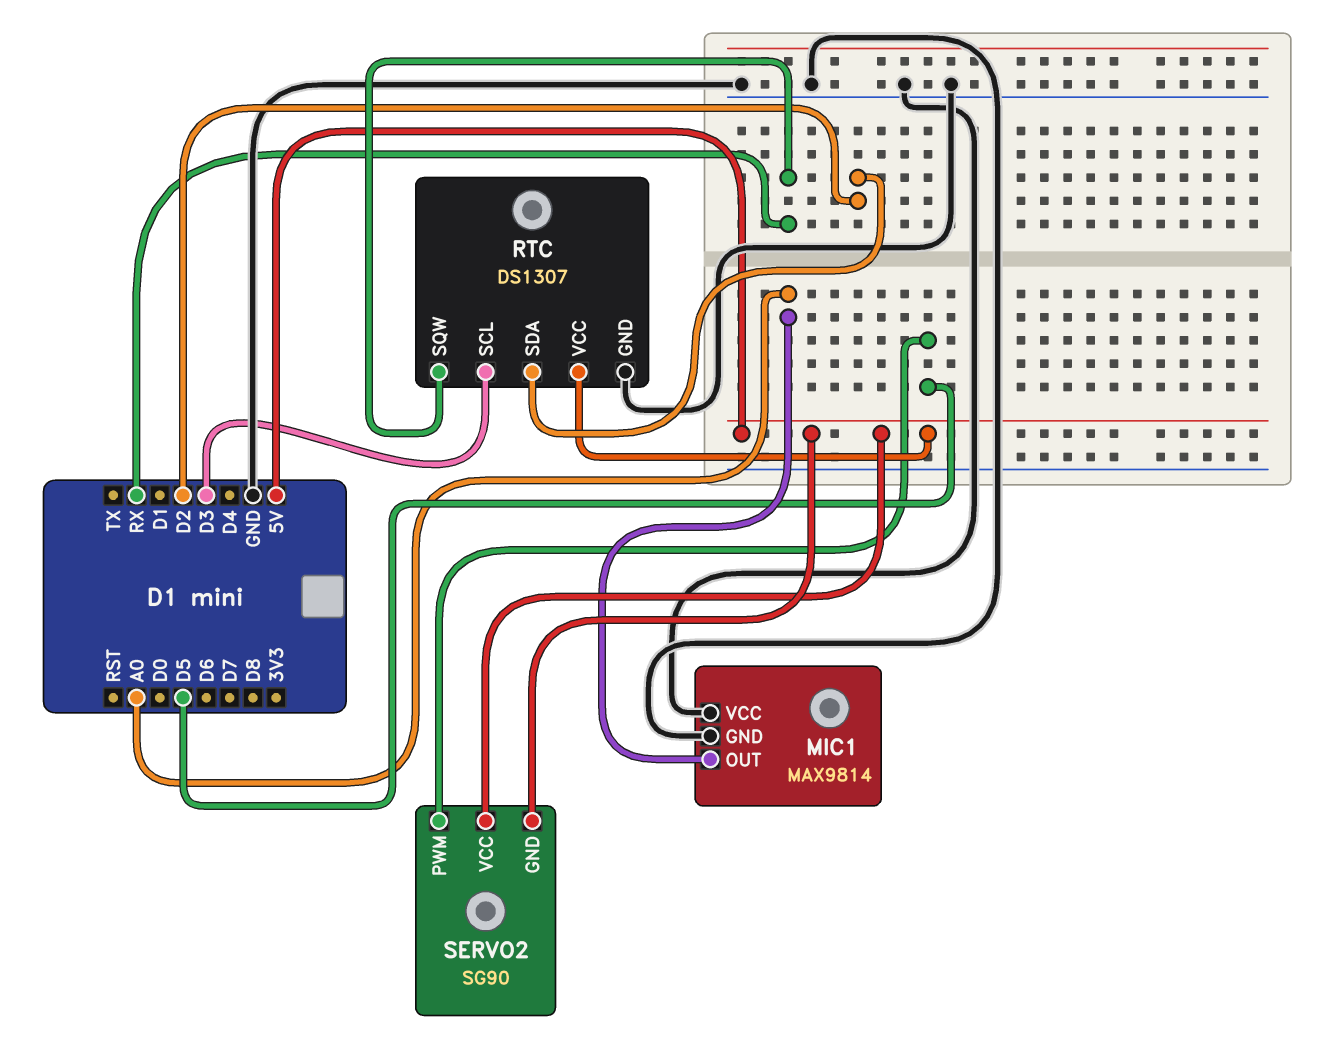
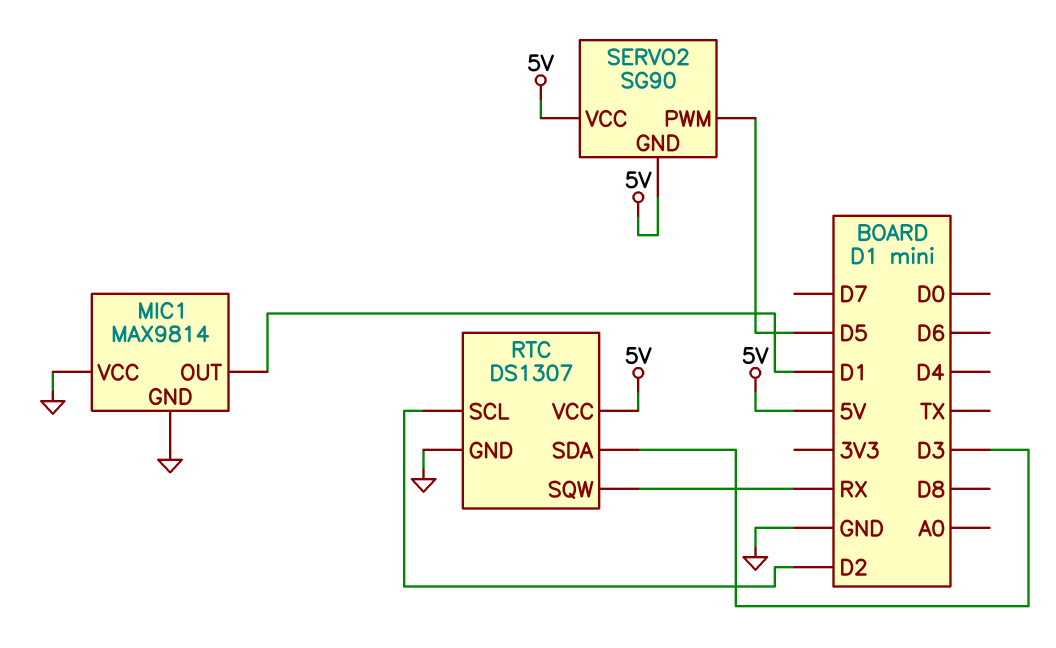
MIC1 pin OUT: A0 -> D1
RTC pin SCL: D3 -> D2
RTC pin SDA: D2 -> D3

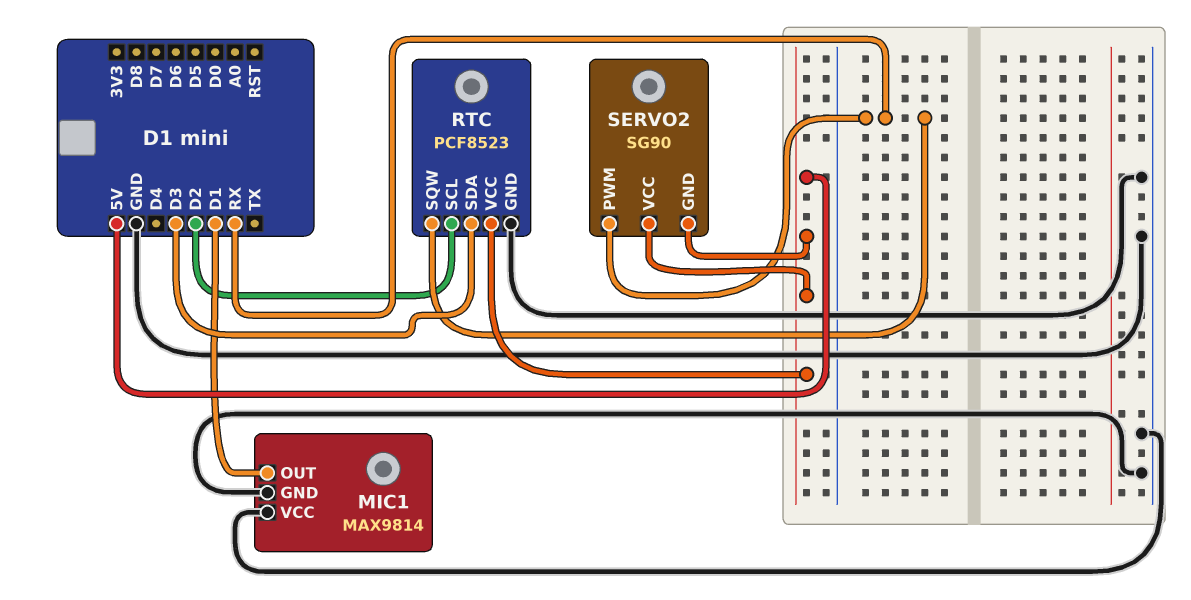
RTC: DS1307 -> PCF8523
SERVO2 pin PWM: D5 -> RX

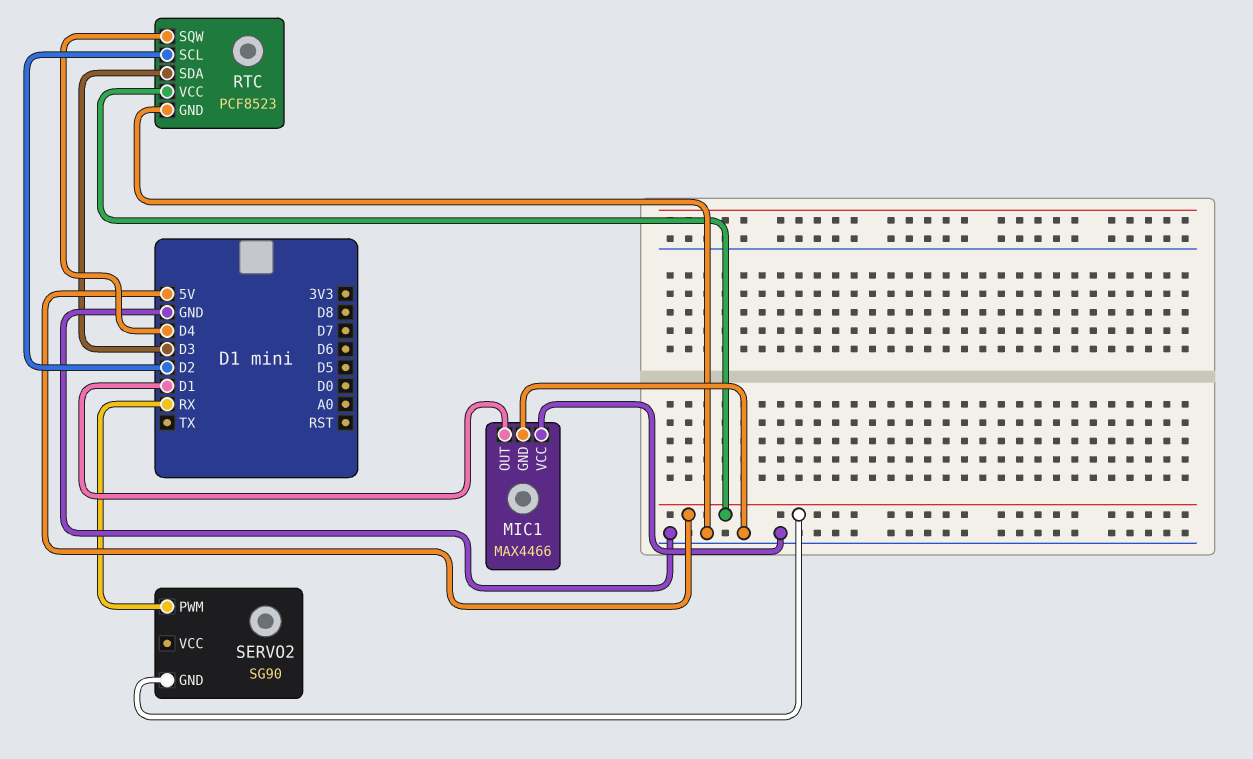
MIC1: MAX9814 -> MAX4466
RTC pin SQW: RX -> D4
SERVO2 pin VCC: 5V -> none

